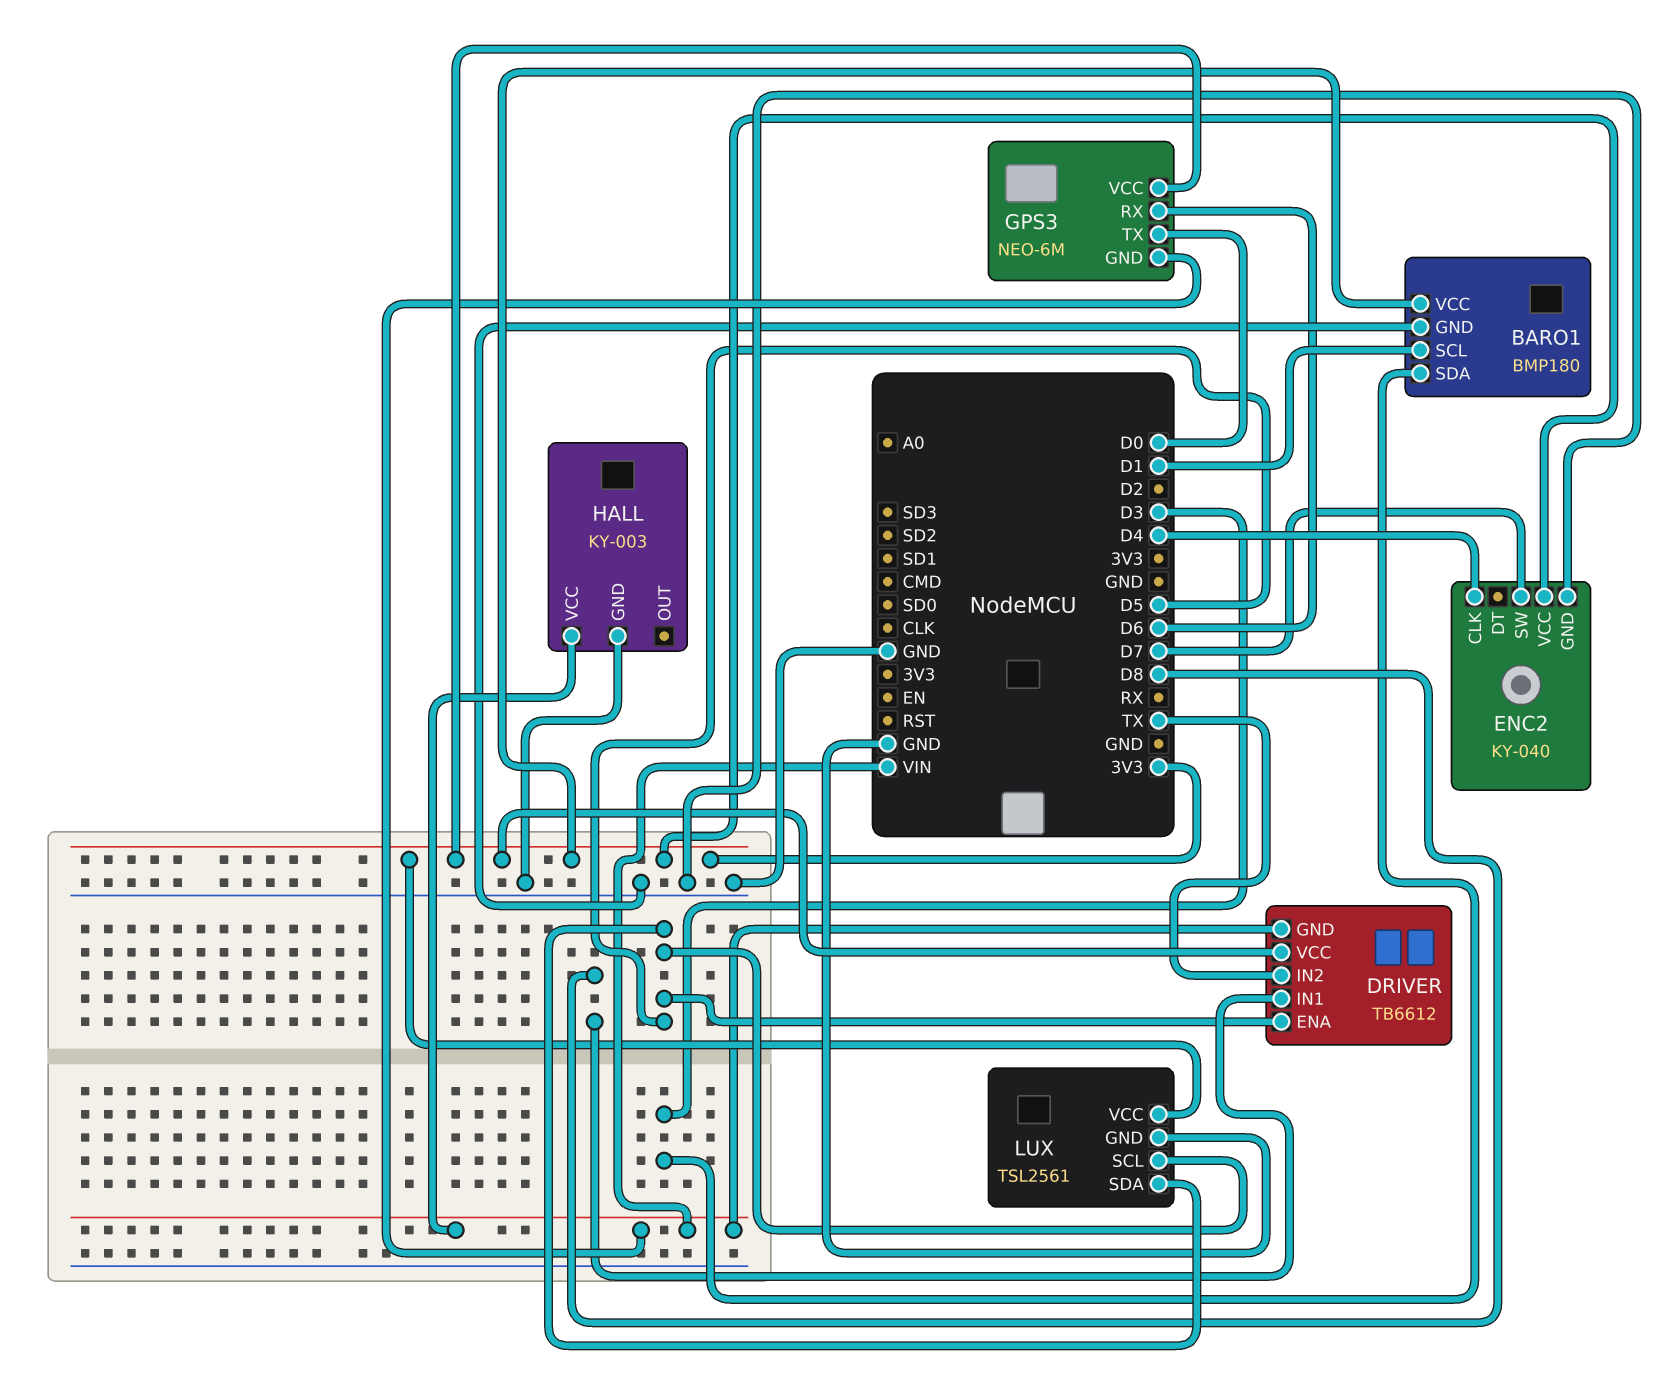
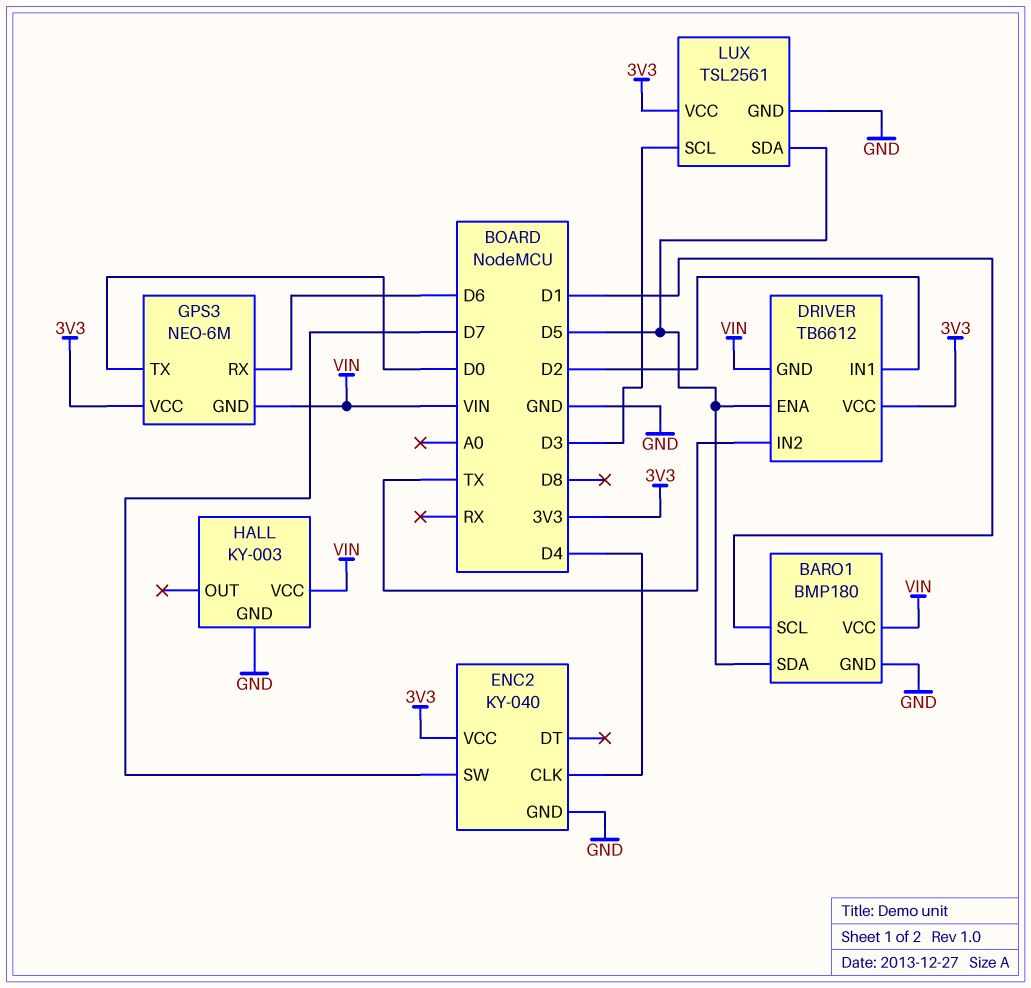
BARO1 pin SDA: D3 -> D5
BARO1 pin VCC: 3V3 -> VIN
DRIVER pin IN1: D8 -> D2
LUX pin SCL: D5 -> D3

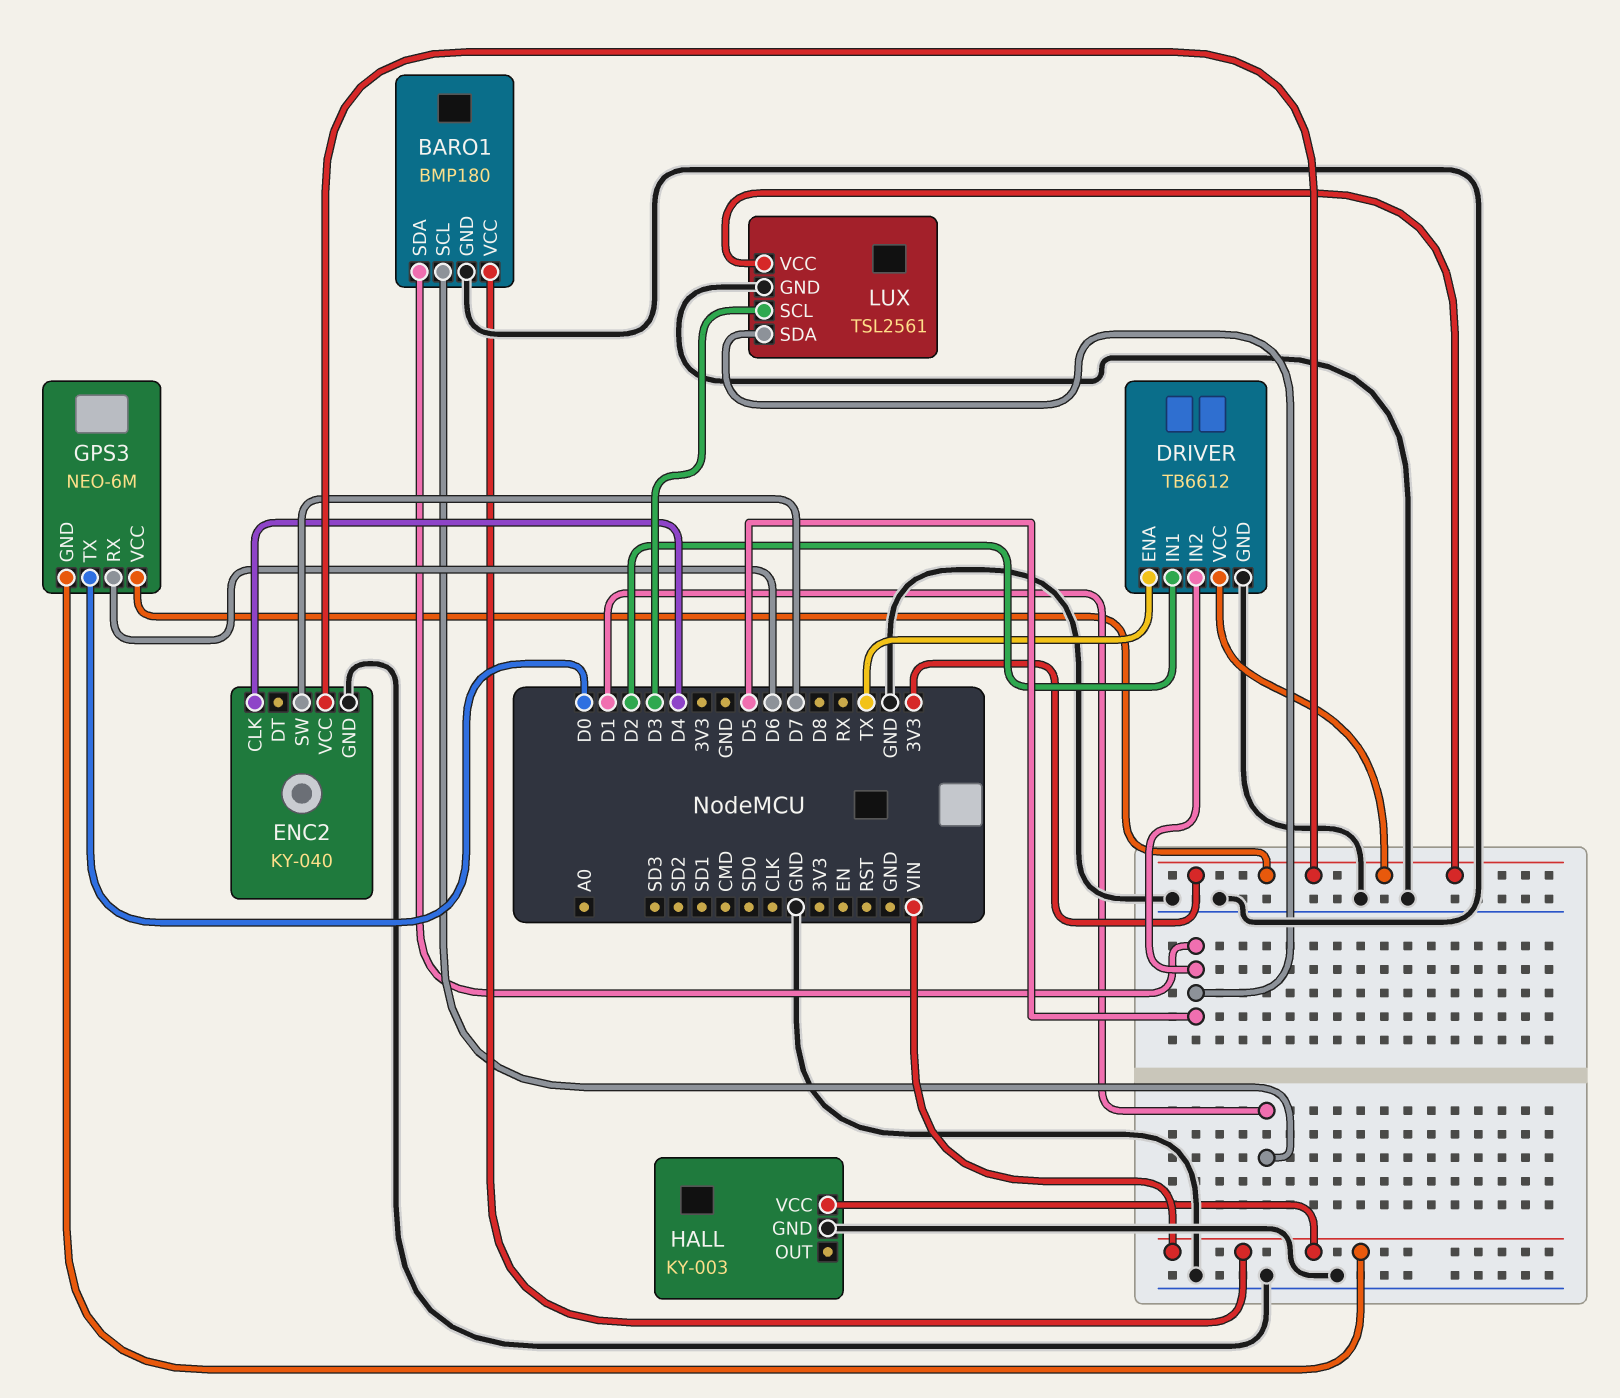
DRIVER pin ENA: D5 -> TX
DRIVER pin GND: VIN -> GND
DRIVER pin IN2: TX -> D5

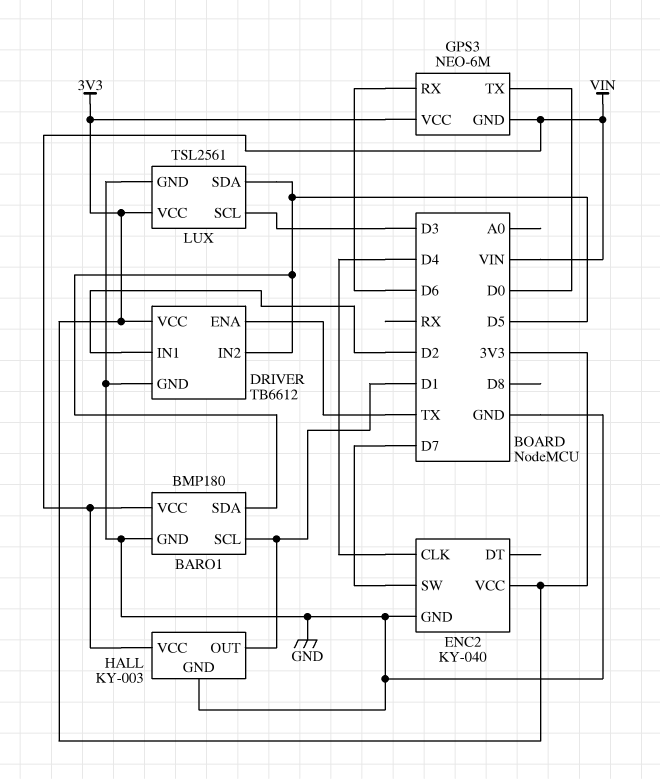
HALL pin OUT: none -> D1

